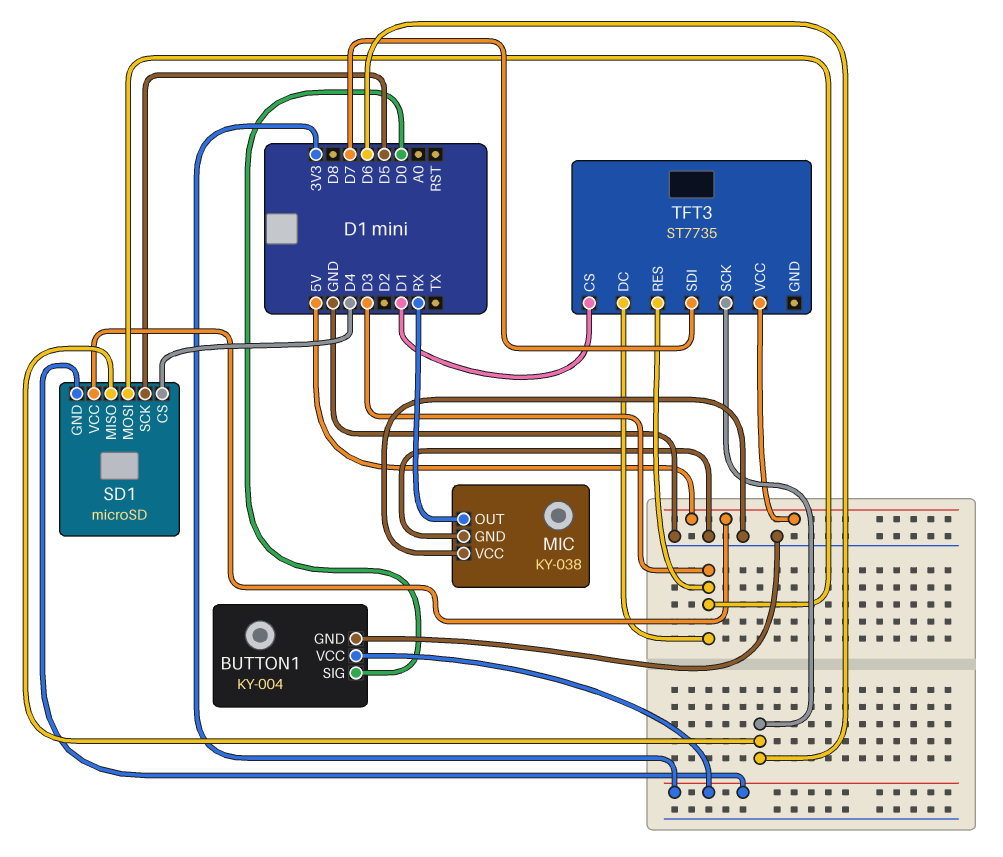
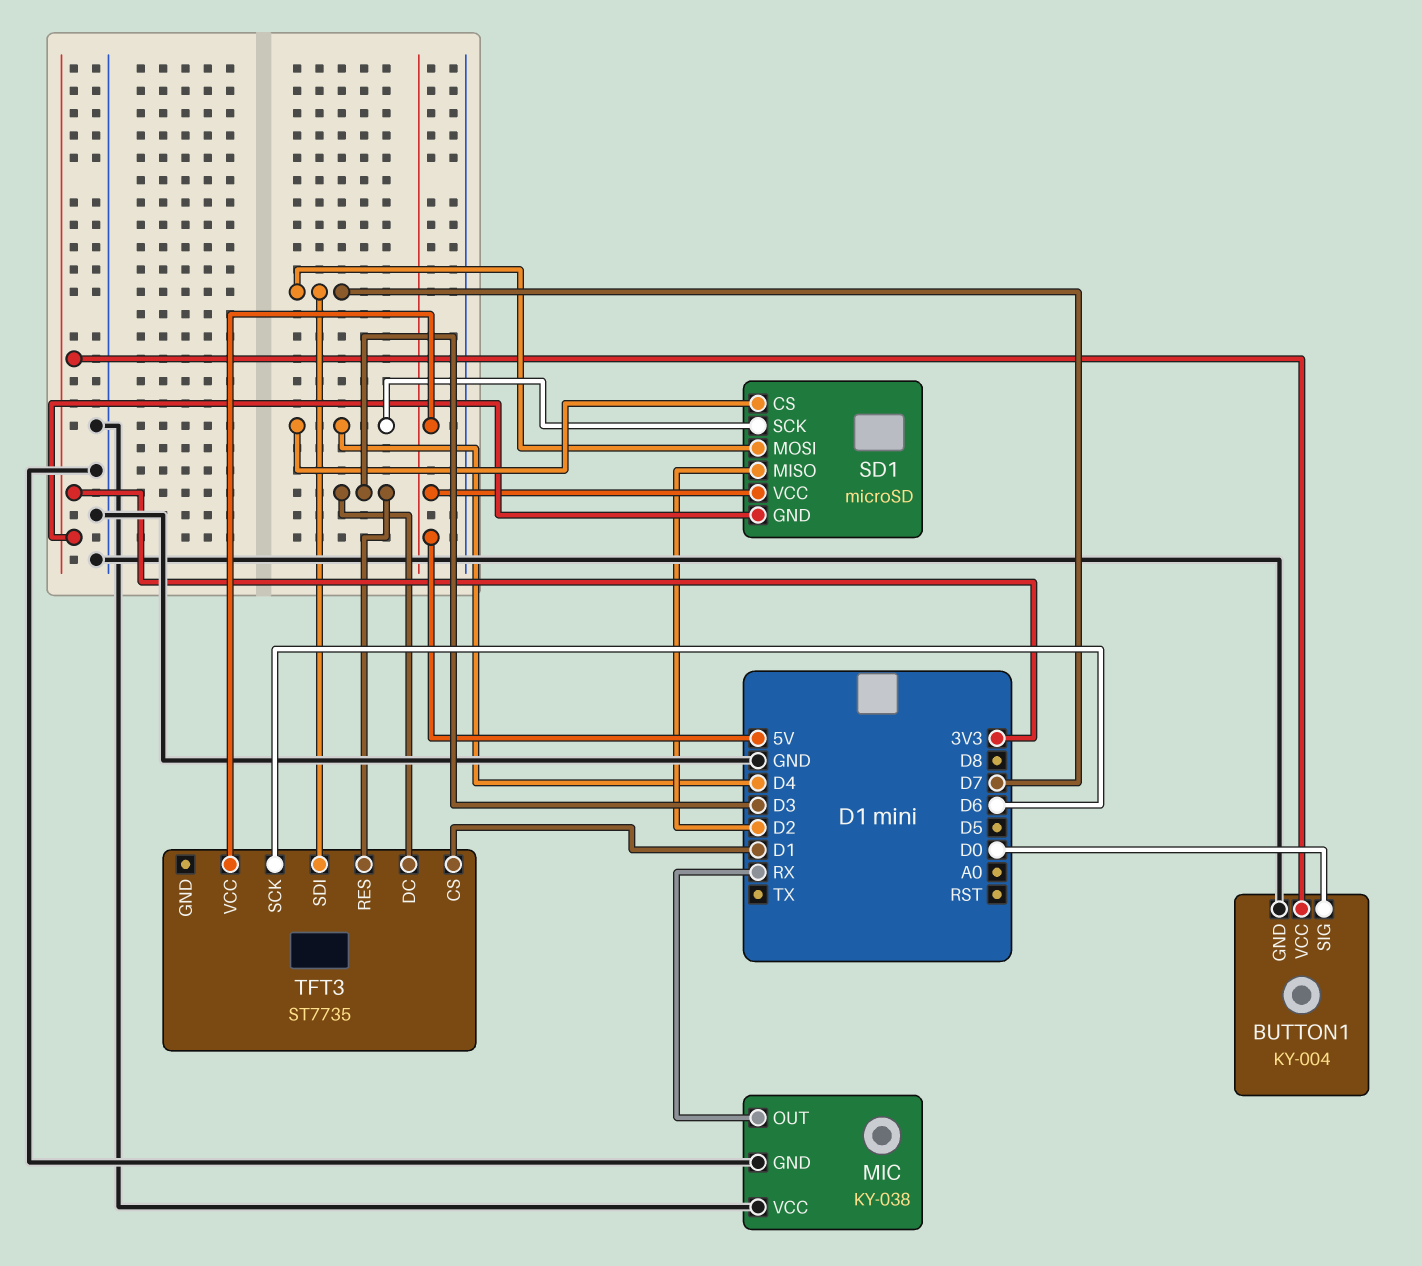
SD1 pin MISO: D6 -> D2
SD1 pin MOSI: D3 -> D7
SD1 pin SCK: D5 -> D4

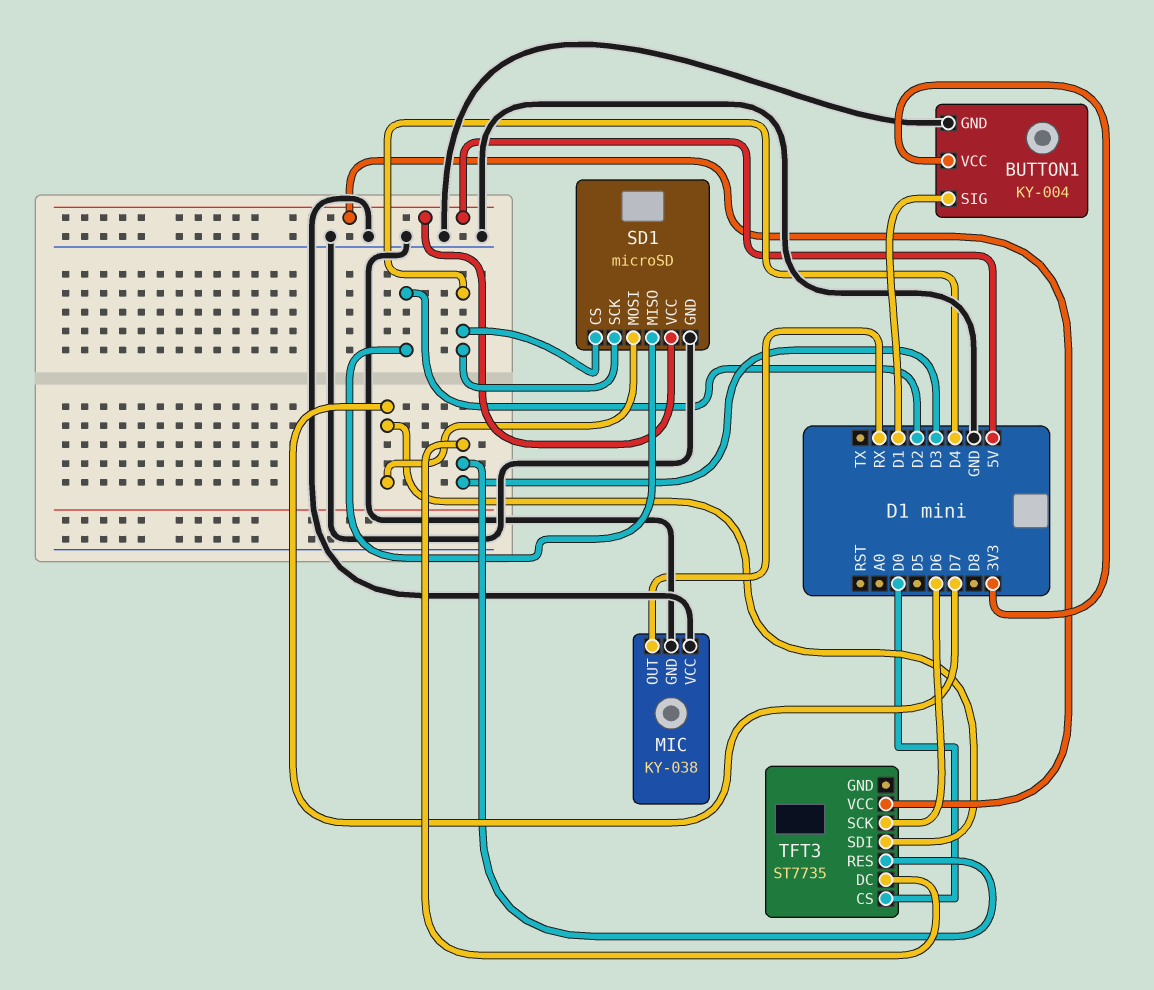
BUTTON1 pin SIG: D0 -> D1
SD1 pin GND: 3V3 -> GND
TFT3 pin CS: D1 -> D0

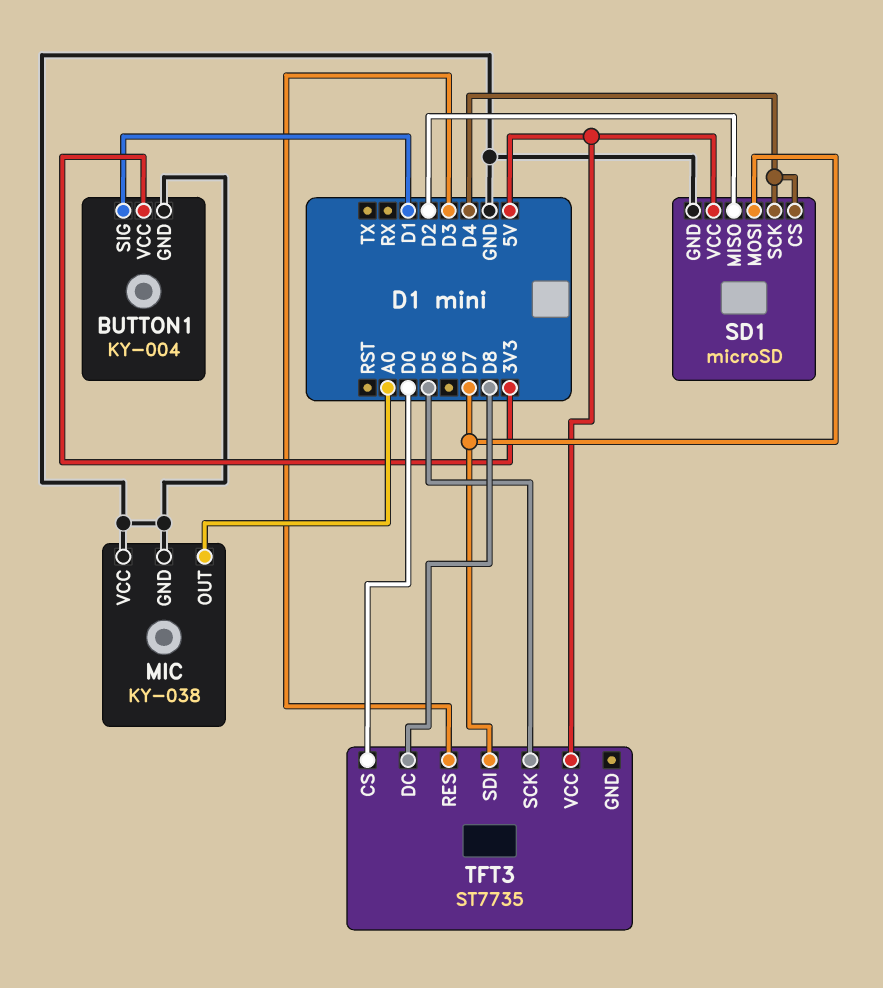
MIC pin OUT: RX -> A0
TFT3 pin DC: D3 -> D8
TFT3 pin SCK: D6 -> D5

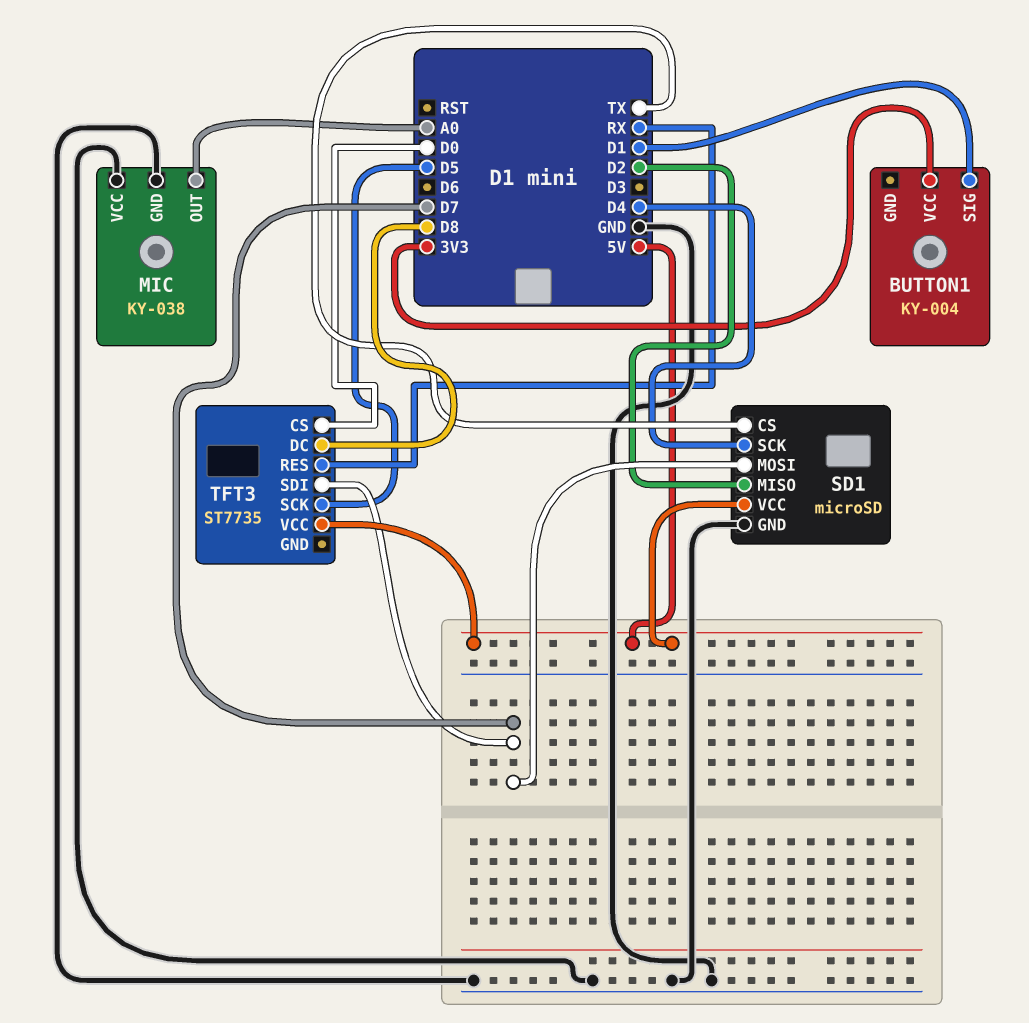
BUTTON1 pin GND: GND -> none
SD1 pin CS: D4 -> TX
TFT3 pin RES: D3 -> RX

